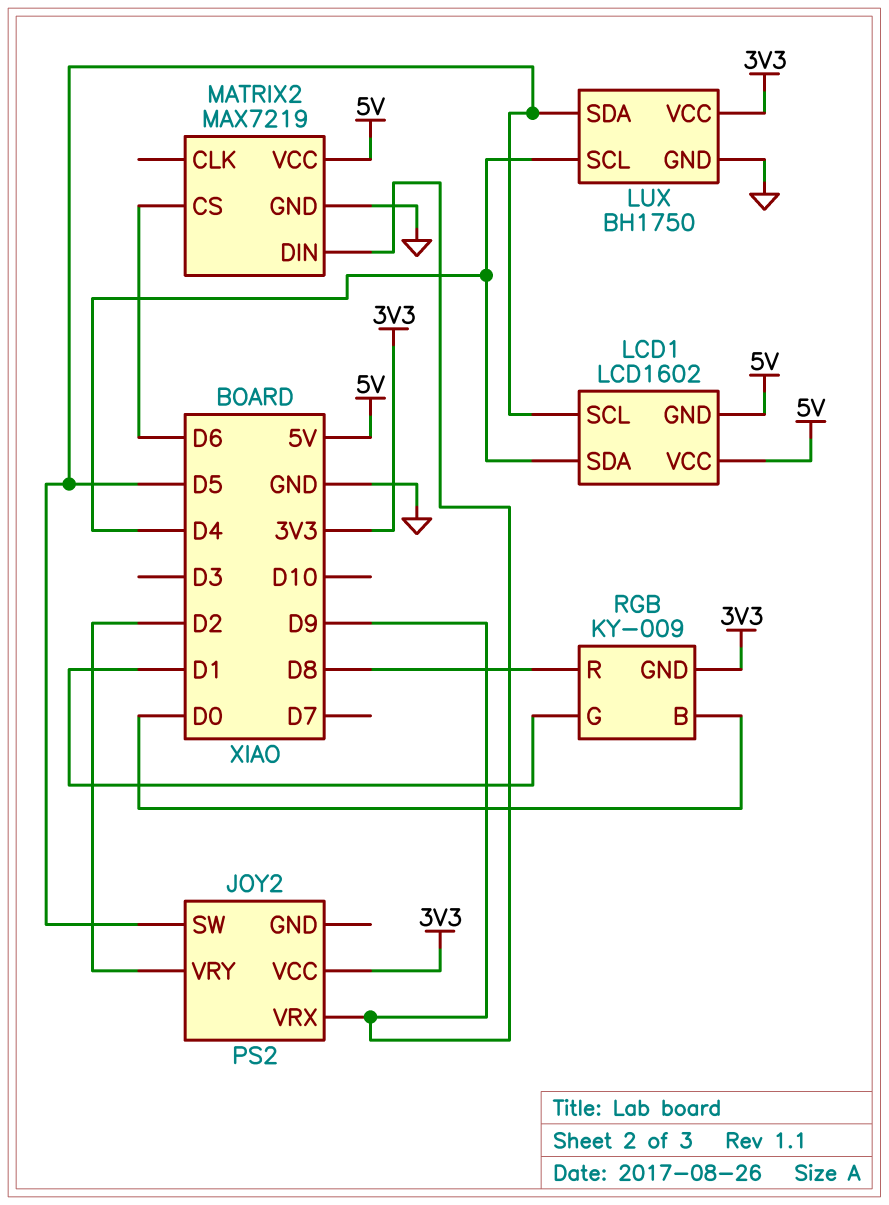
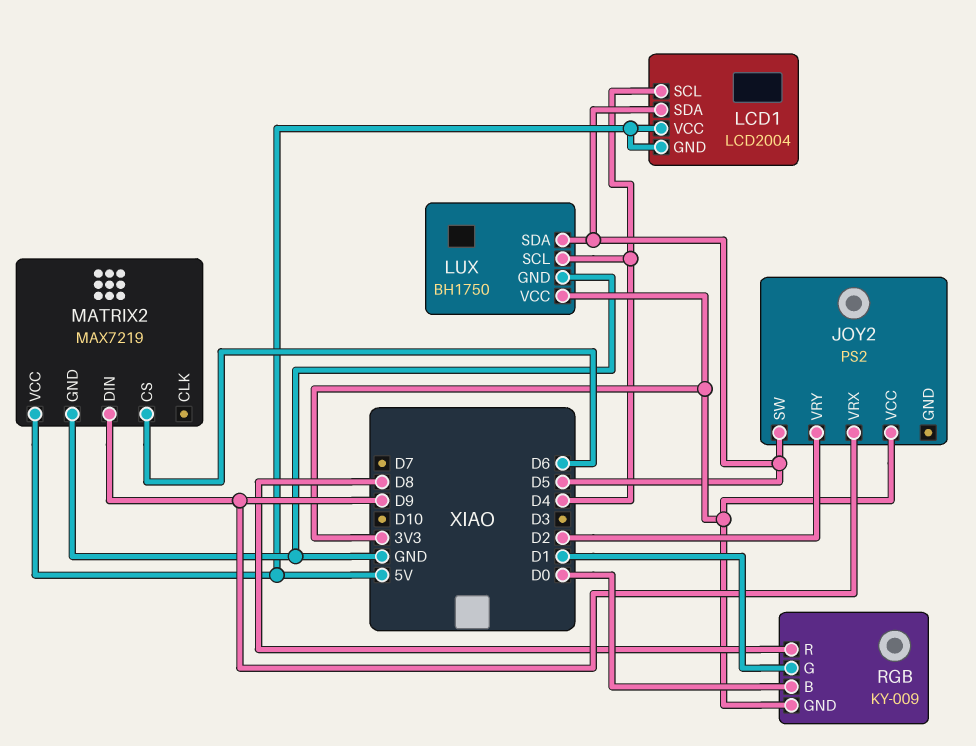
LCD1: LCD1602 -> LCD2004
LCD1 pin SCL: D5 -> D4
LCD1 pin SDA: D4 -> D5

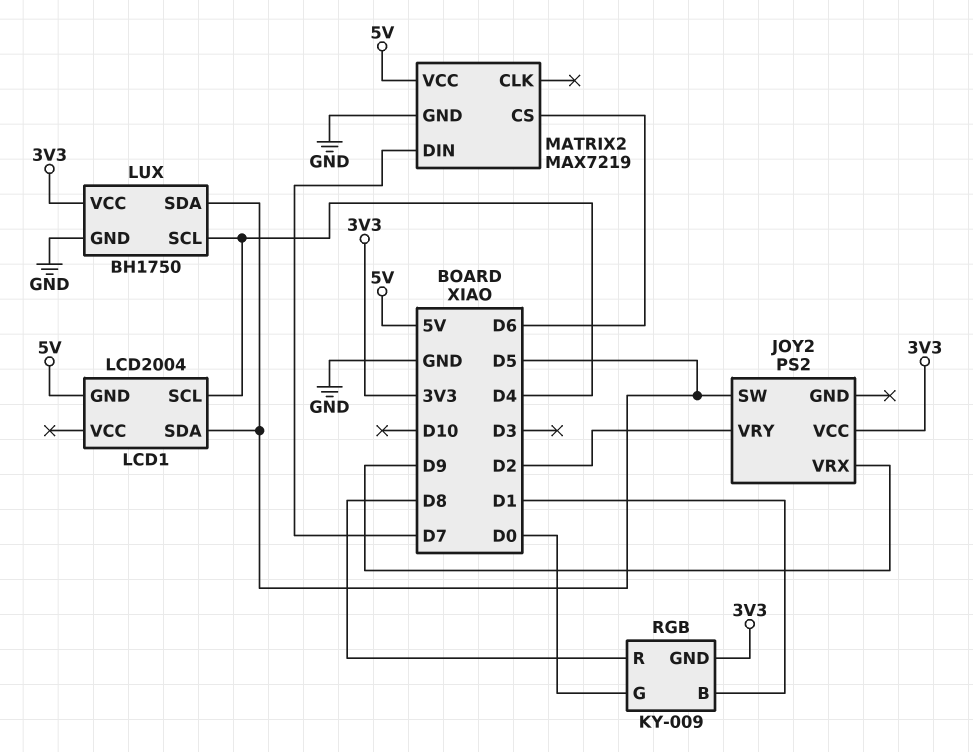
LCD1 pin VCC: 5V -> none
MATRIX2 pin DIN: D9 -> D7
RGB pin B: D0 -> D1
RGB pin G: D1 -> D0

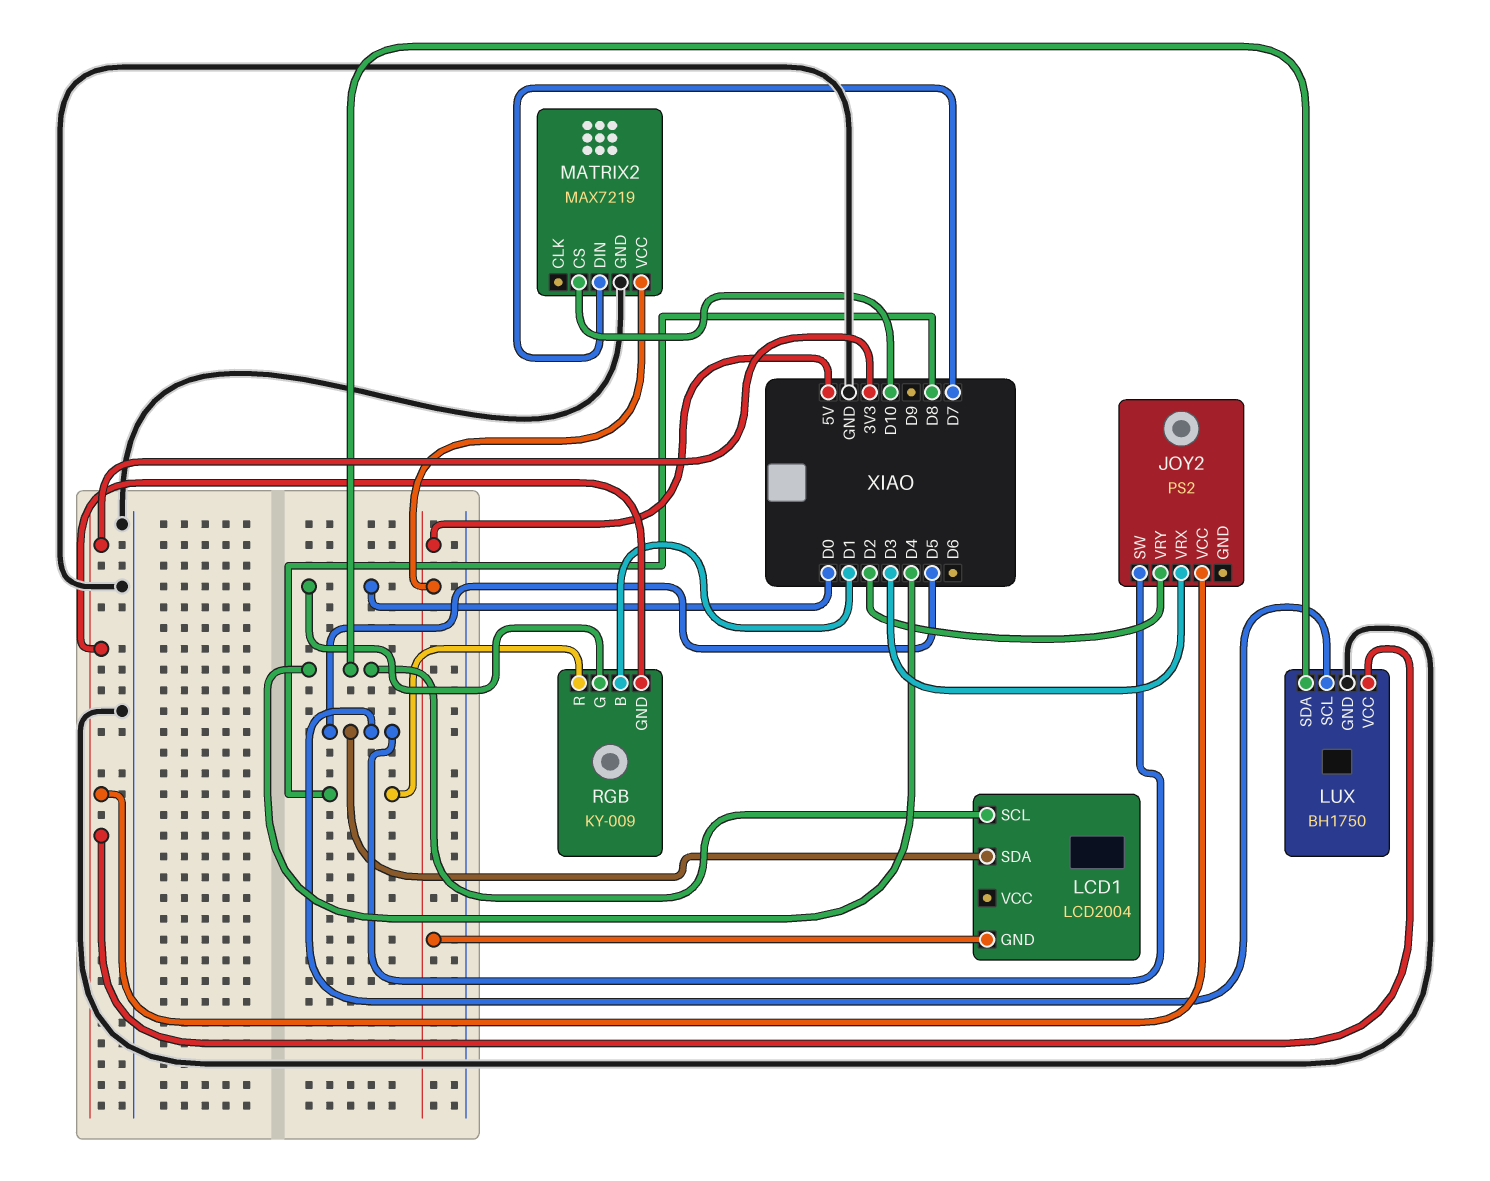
JOY2 pin VRX: D9 -> D3
LUX pin SCL: D4 -> D5
LUX pin SDA: D5 -> D4
MATRIX2 pin CS: D6 -> D10

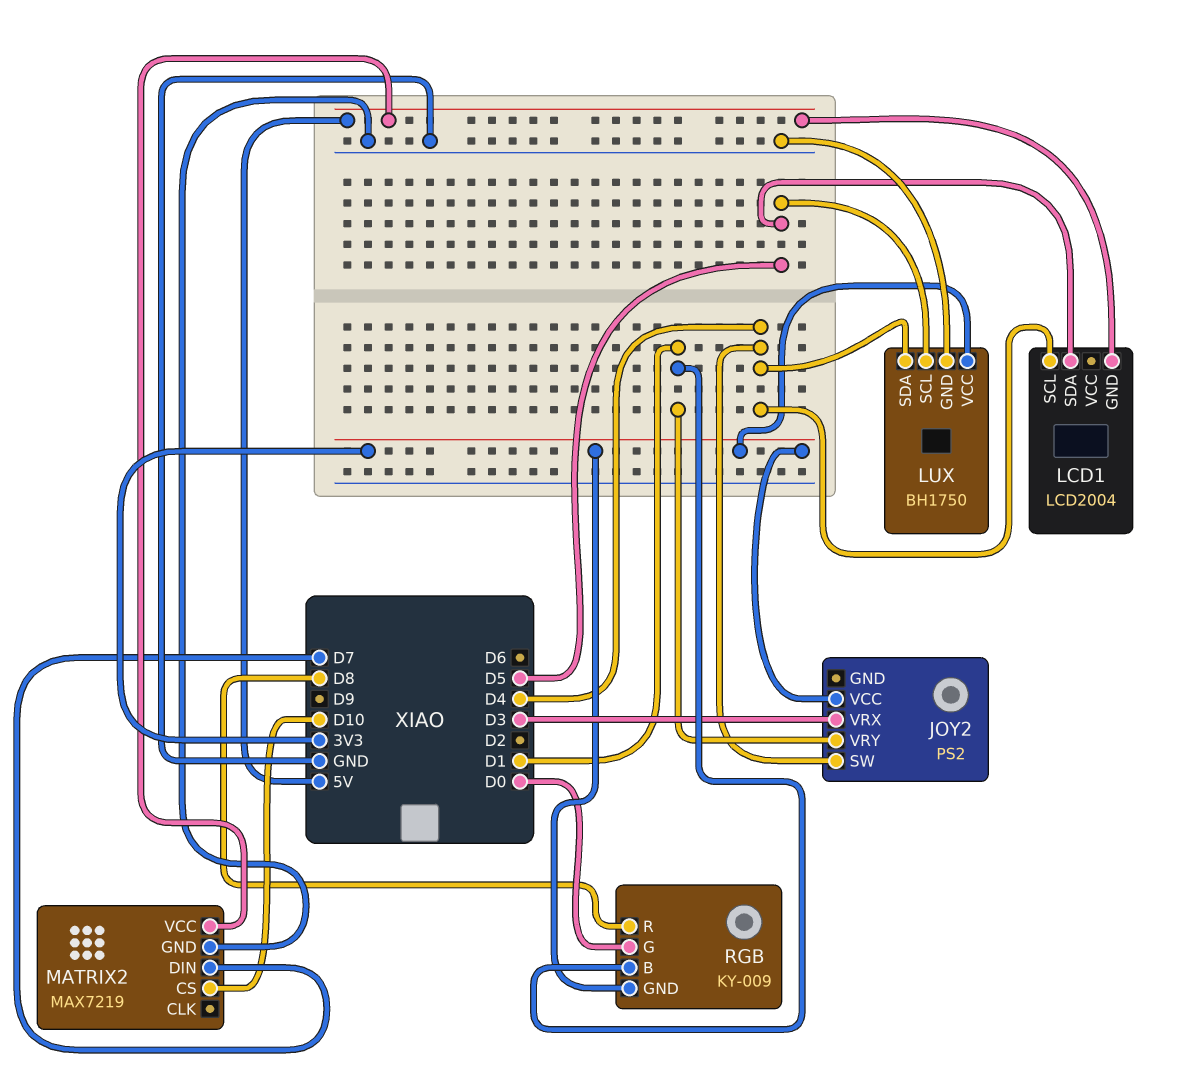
JOY2 pin SW: D5 -> D4
JOY2 pin VRY: D2 -> D1

